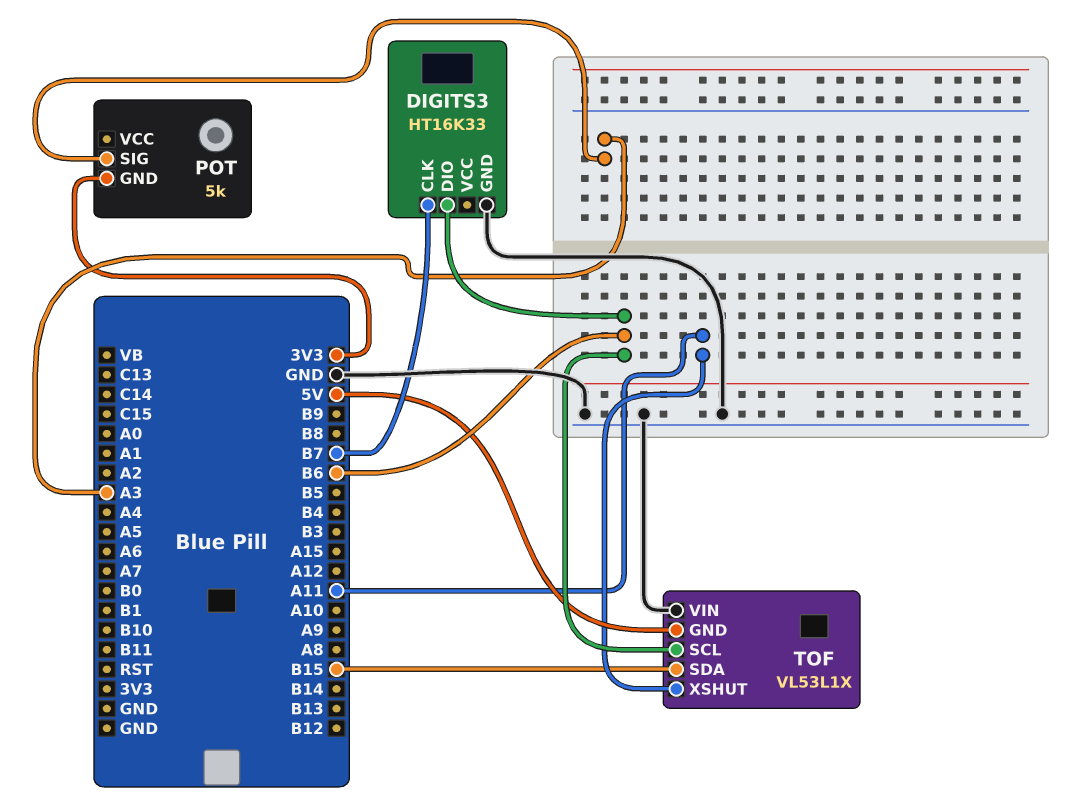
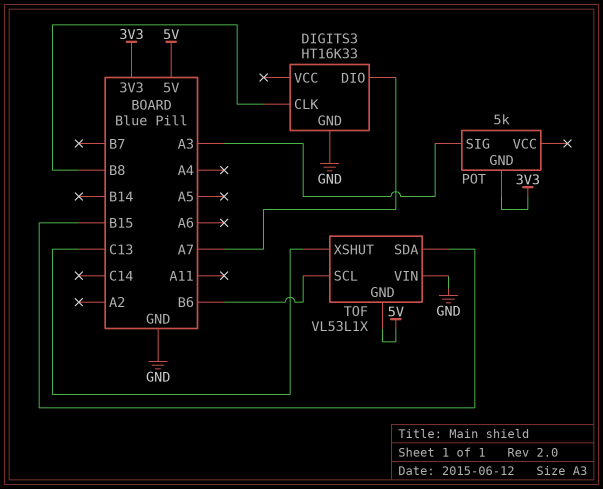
DIGITS3 pin CLK: B7 -> B8
DIGITS3 pin DIO: B6 -> A7
TOF pin XSHUT: A11 -> C13

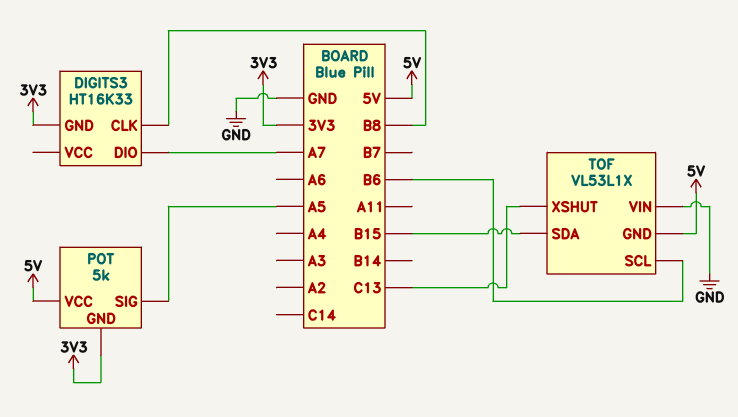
DIGITS3 pin GND: GND -> 3V3
POT pin SIG: A3 -> A5
POT pin VCC: none -> 5V

